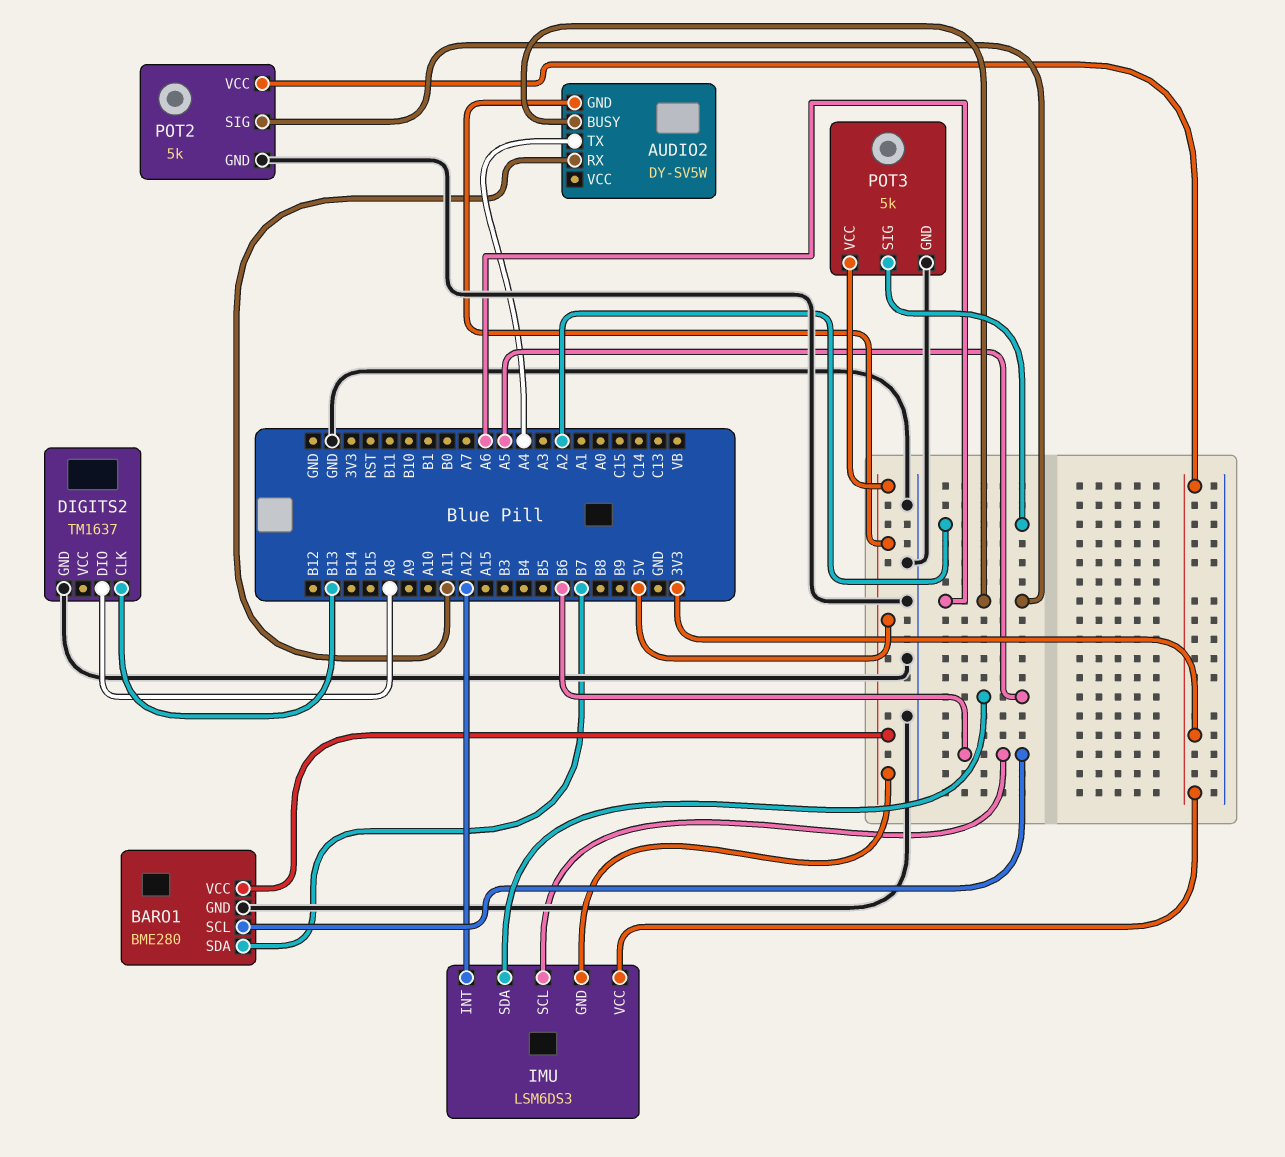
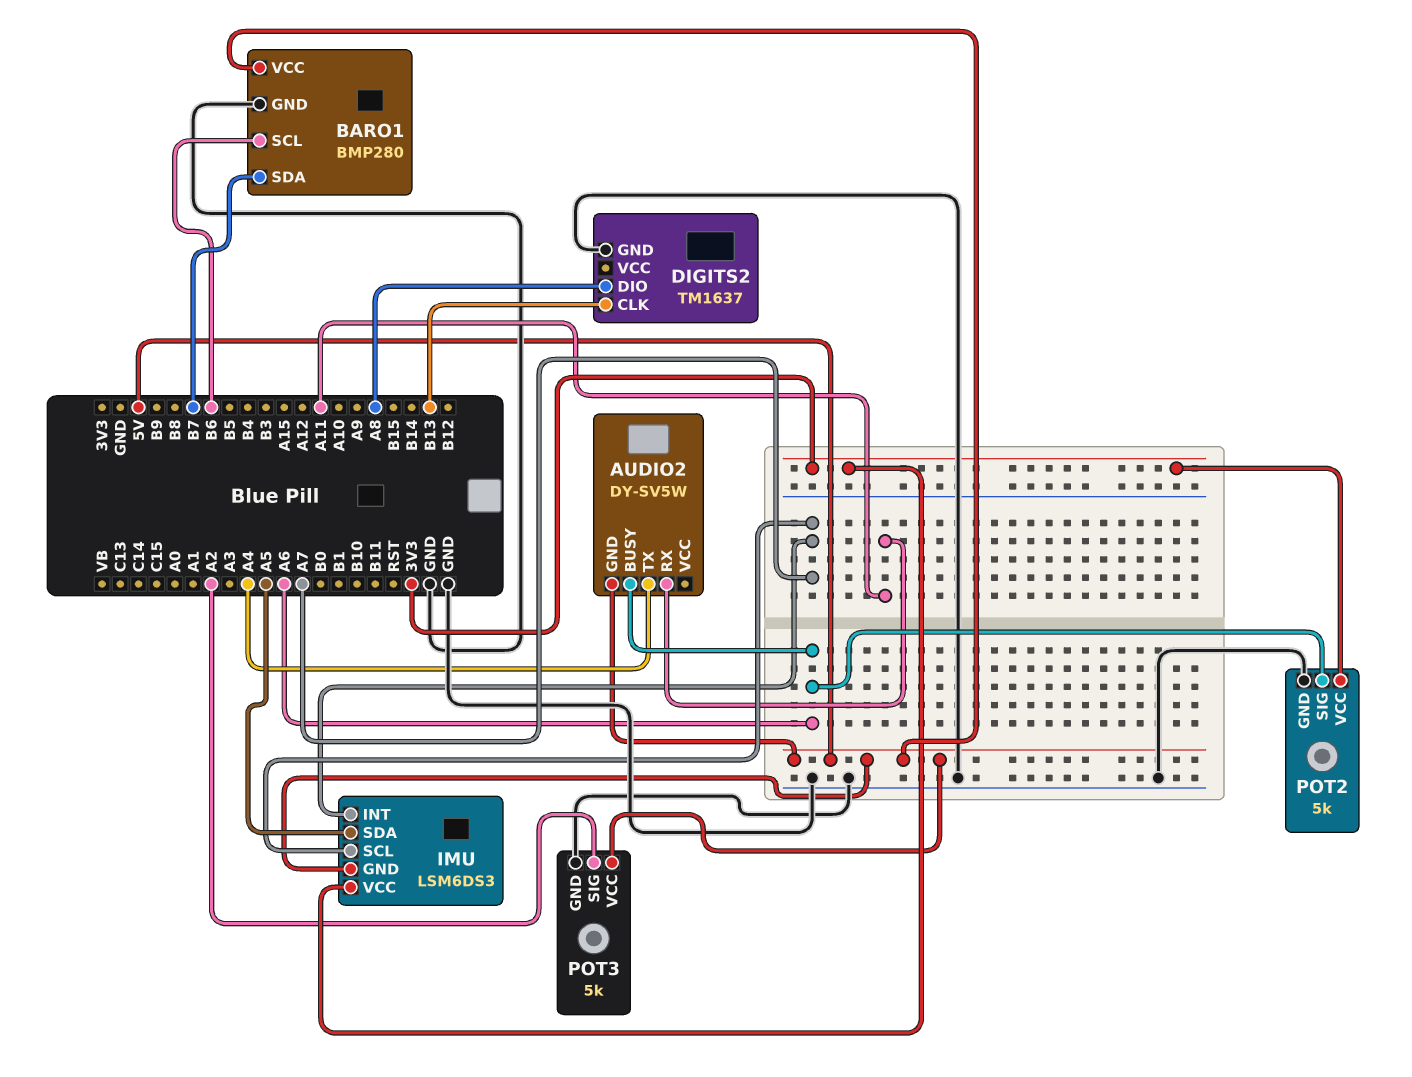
BARO1: BME280 -> BMP280
IMU pin INT: A12 -> A7
IMU pin SCL: B6 -> A7

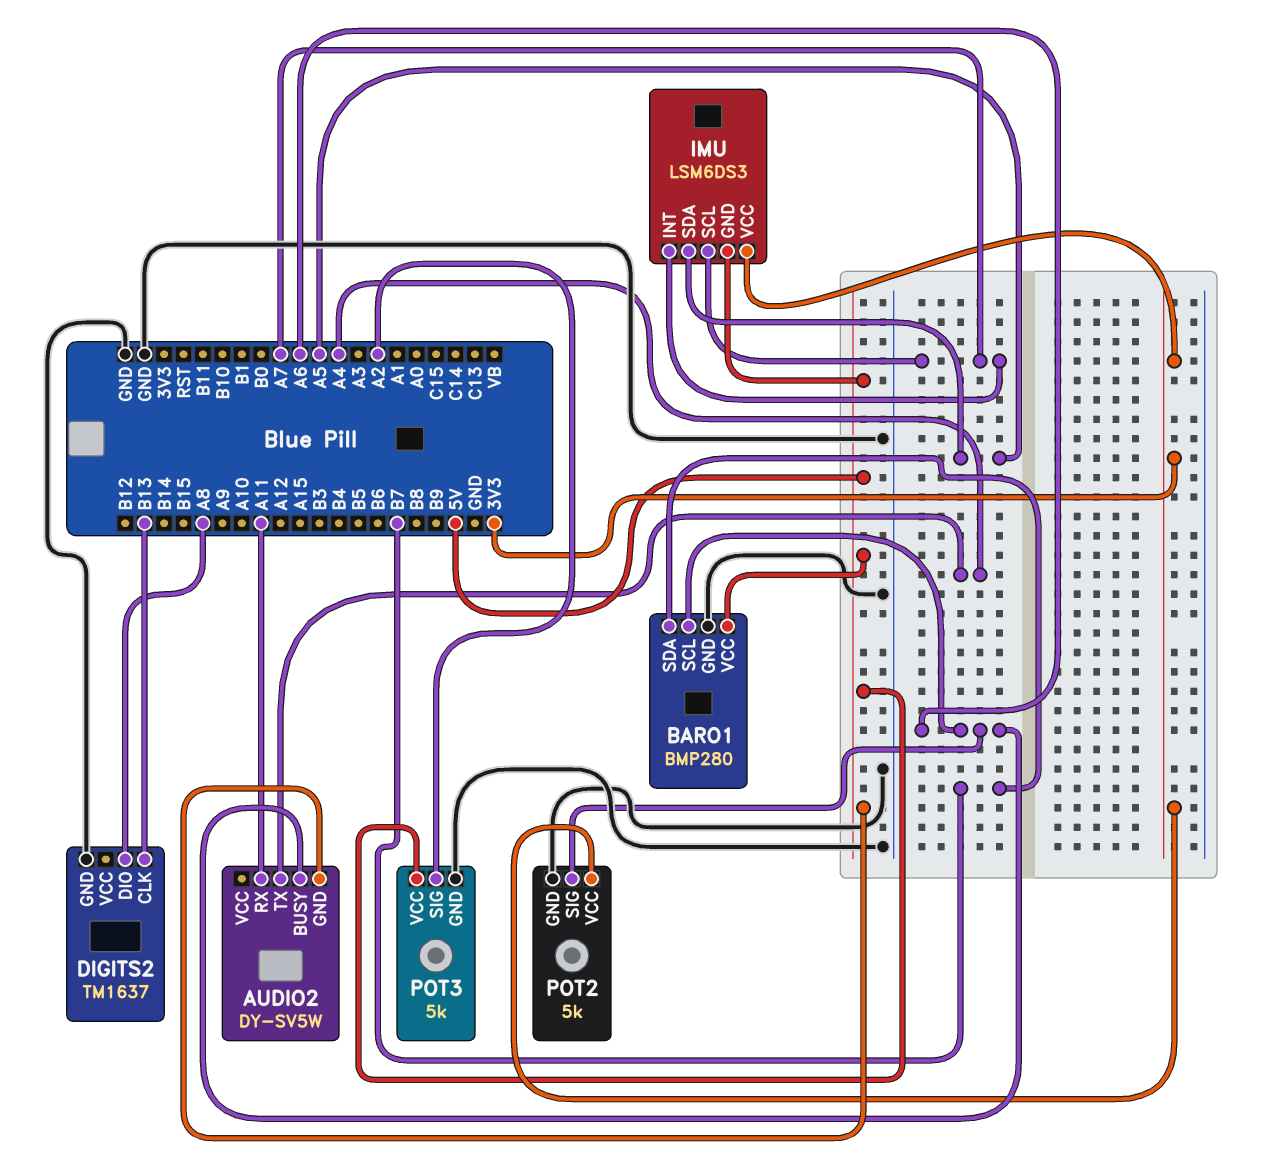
BARO1 pin SCL: B6 -> A6

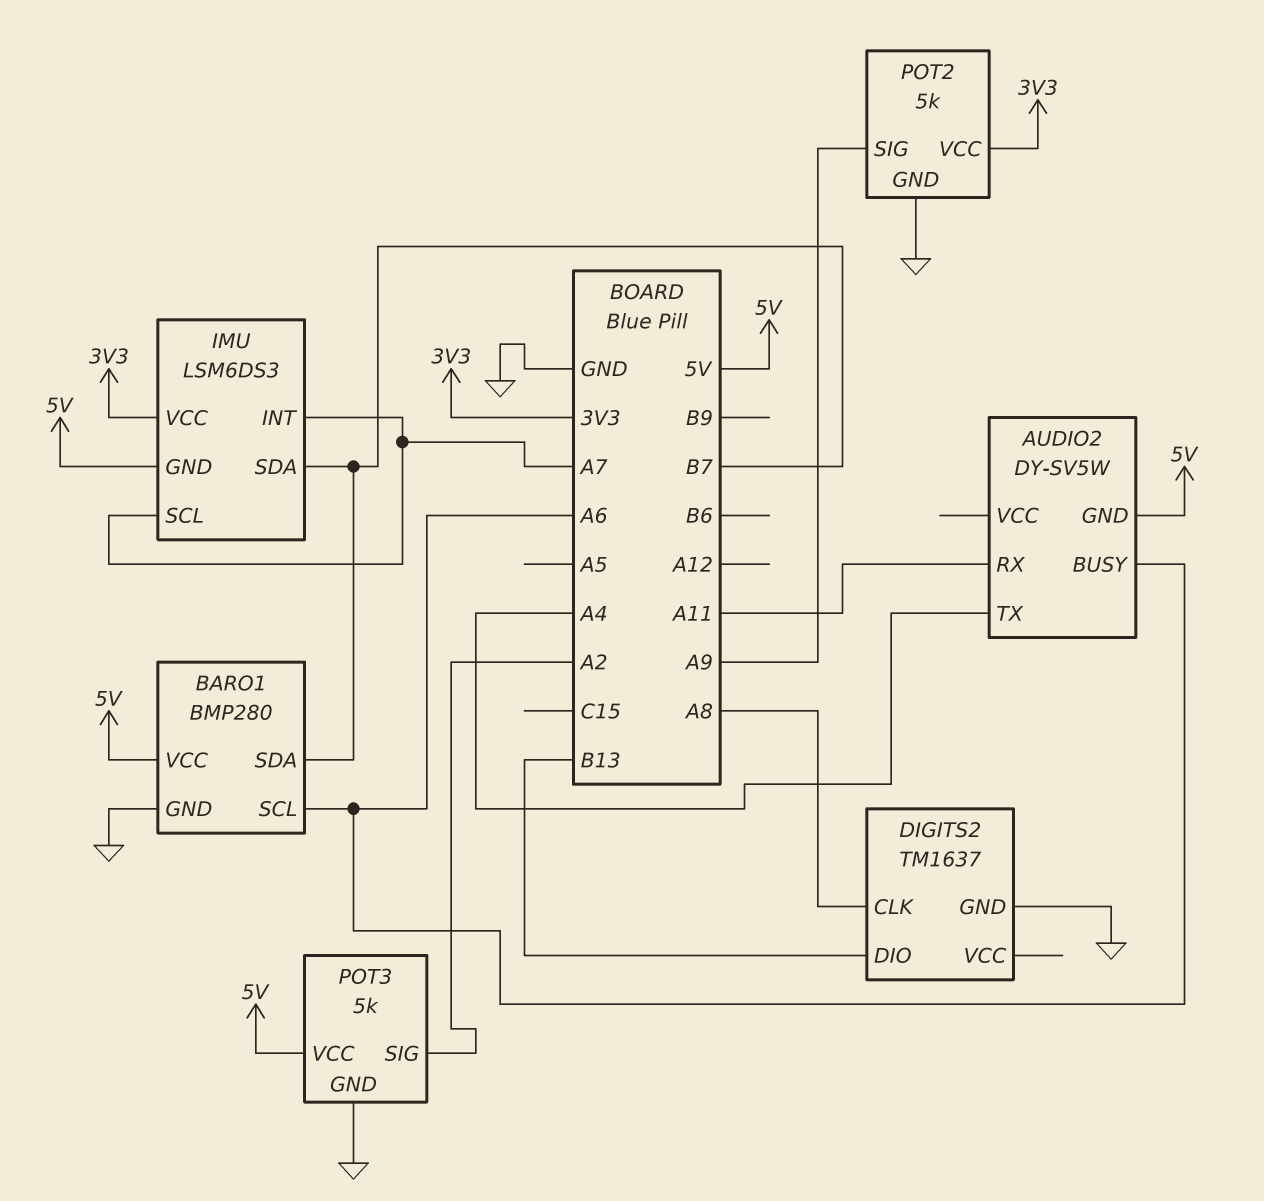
DIGITS2 pin CLK: B13 -> A8
DIGITS2 pin DIO: A8 -> B13
IMU pin SDA: A5 -> B7
POT2 pin SIG: A6 -> A9

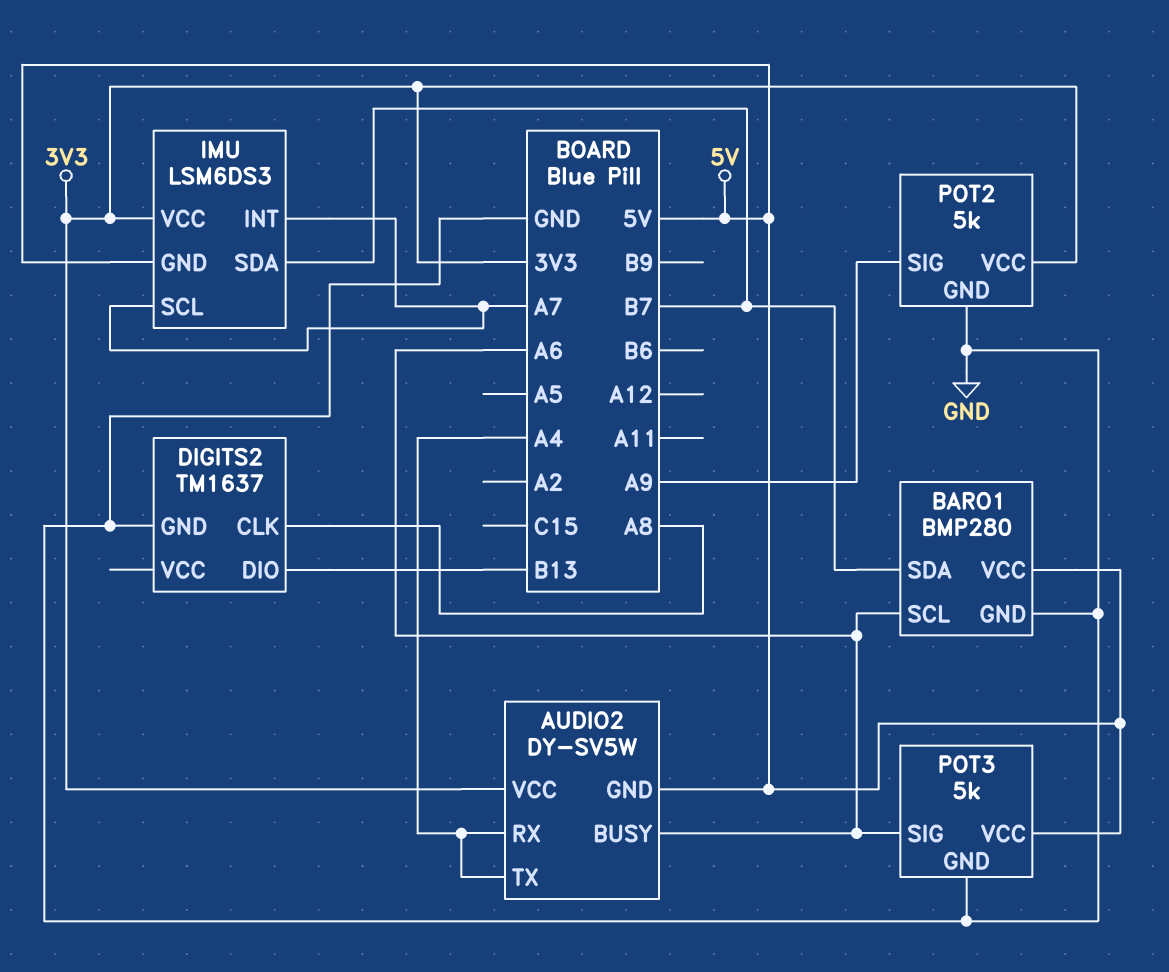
AUDIO2 pin RX: A11 -> A4
AUDIO2 pin VCC: none -> 3V3
POT3 pin SIG: A2 -> A6

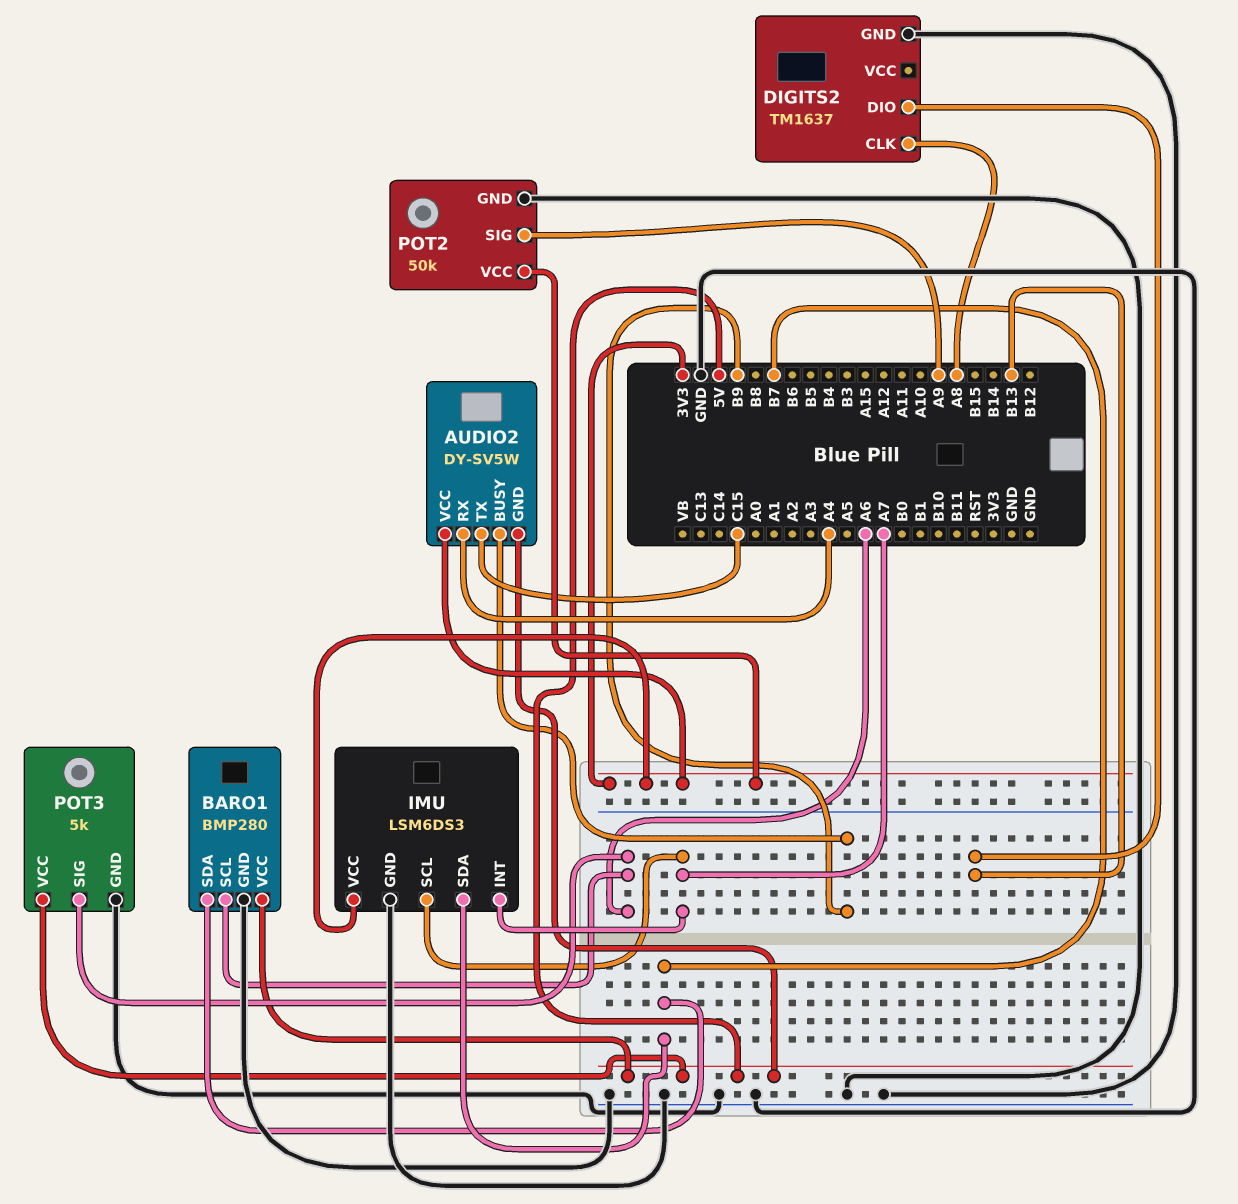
AUDIO2 pin BUSY: A6 -> B9
AUDIO2 pin TX: A4 -> C15
IMU pin GND: 5V -> GND
POT2: 5k -> 50k

